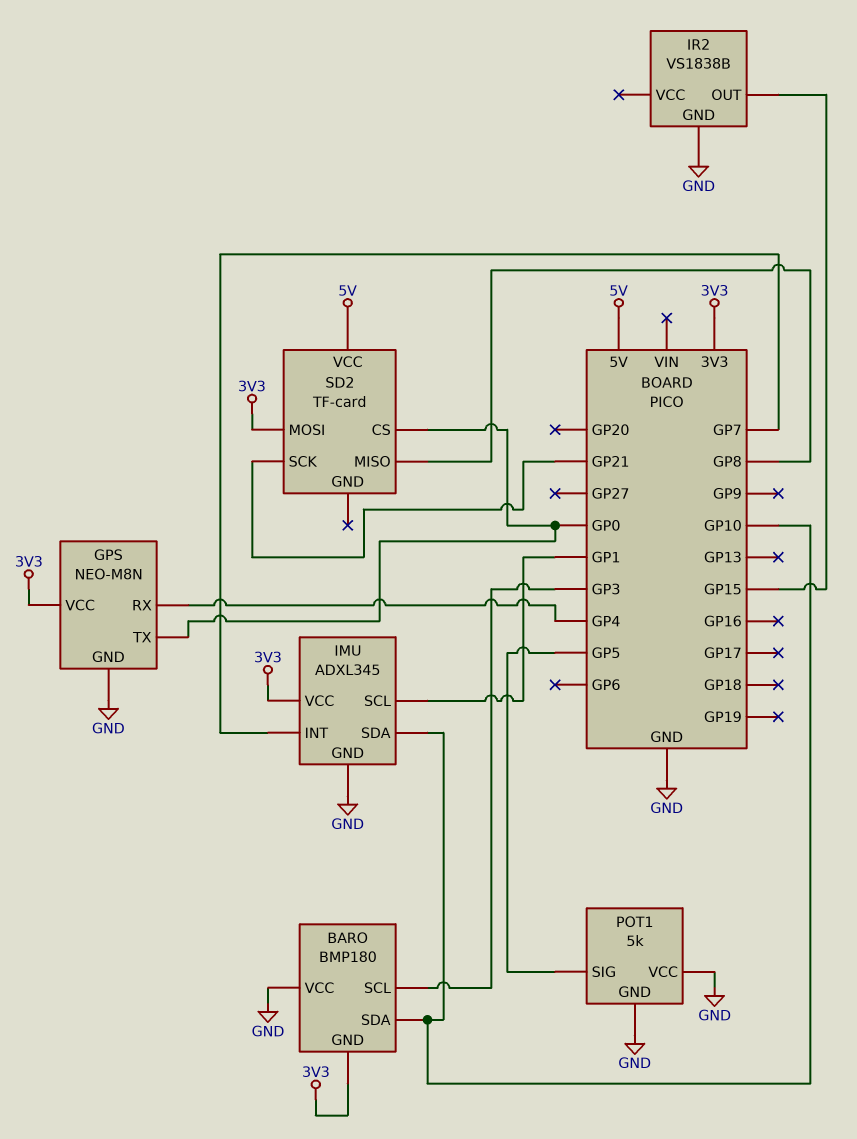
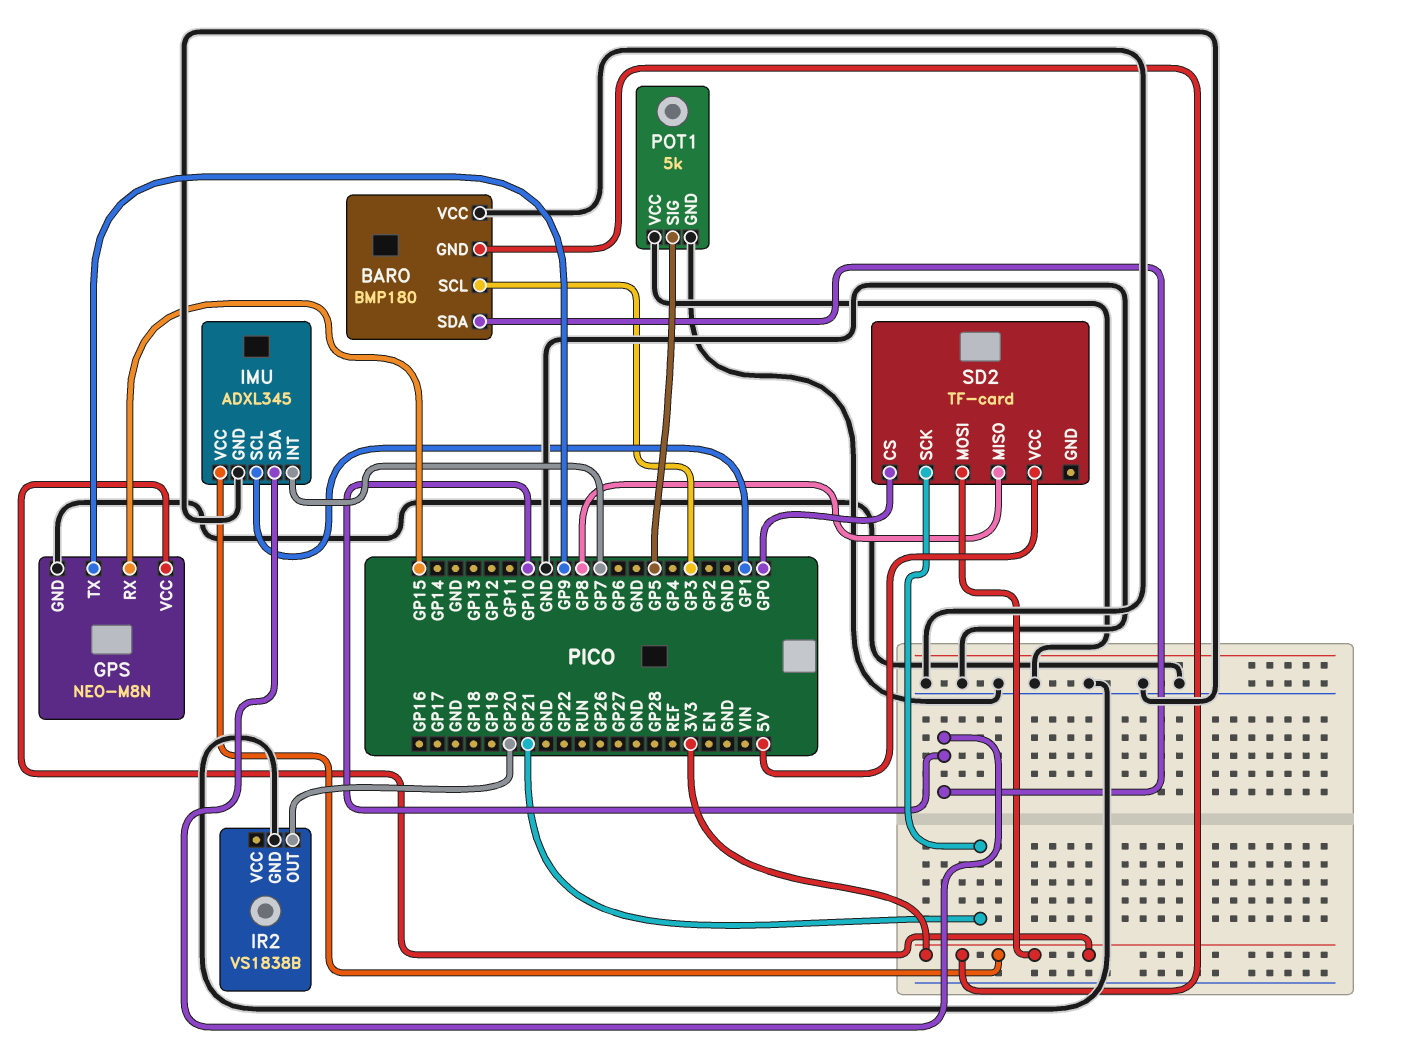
GPS pin RX: GP4 -> GP15
GPS pin TX: GP0 -> GP9
IR2 pin OUT: GP15 -> GP20

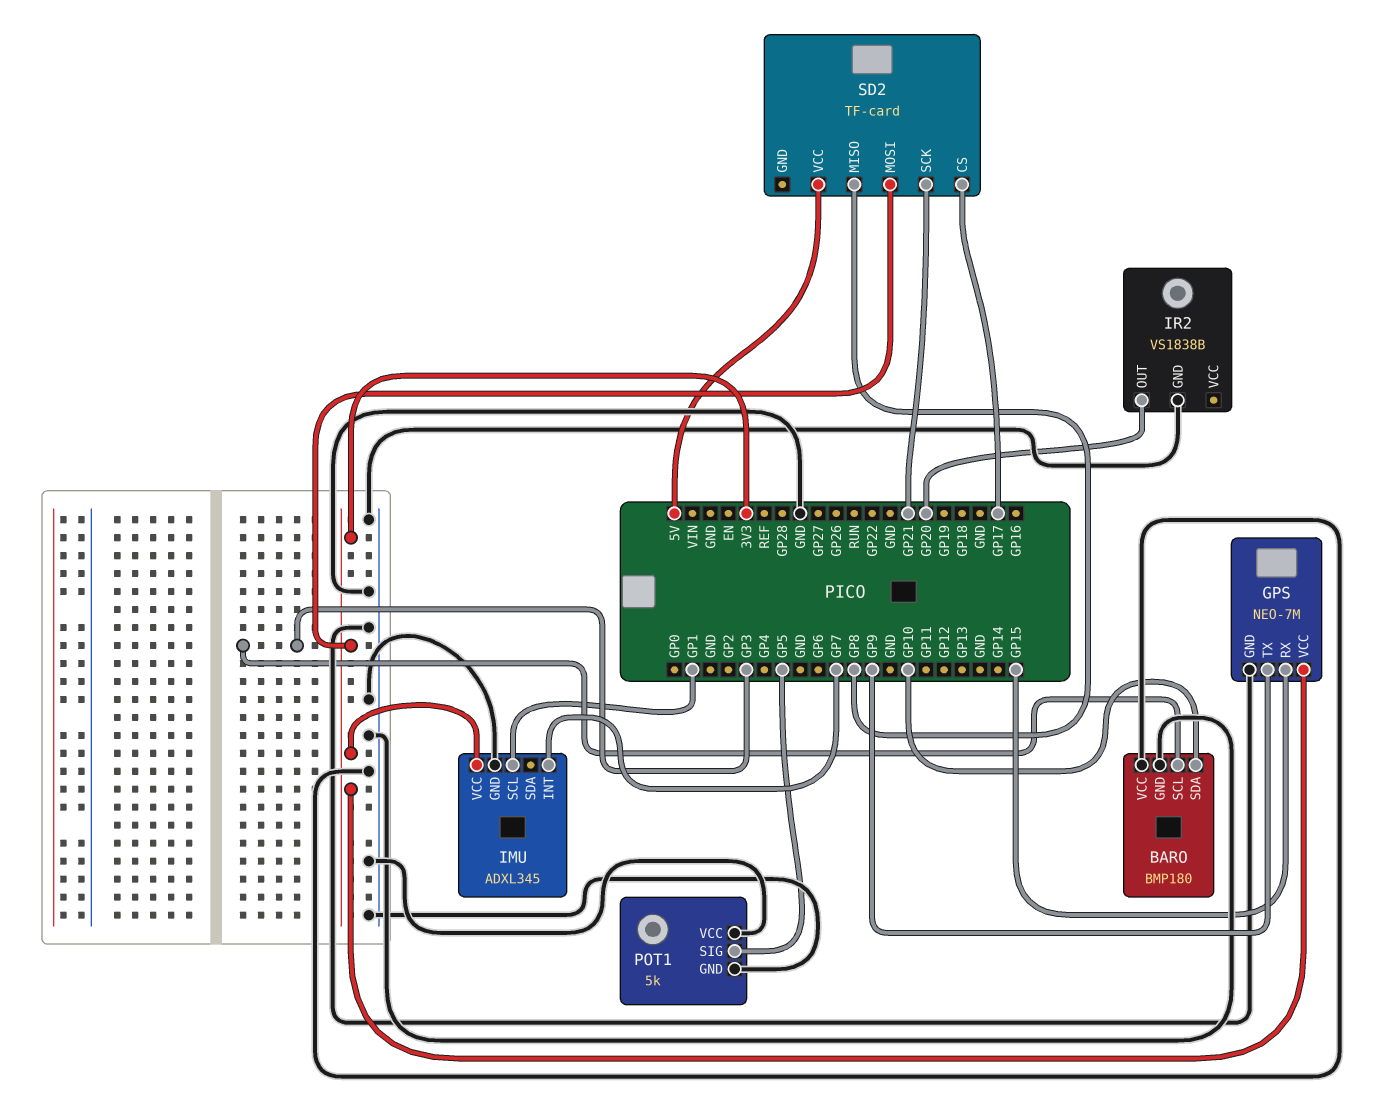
BARO pin GND: 3V3 -> GND
GPS: NEO-M8N -> NEO-7M
IMU pin SDA: GP10 -> none
SD2 pin CS: GP0 -> GP17

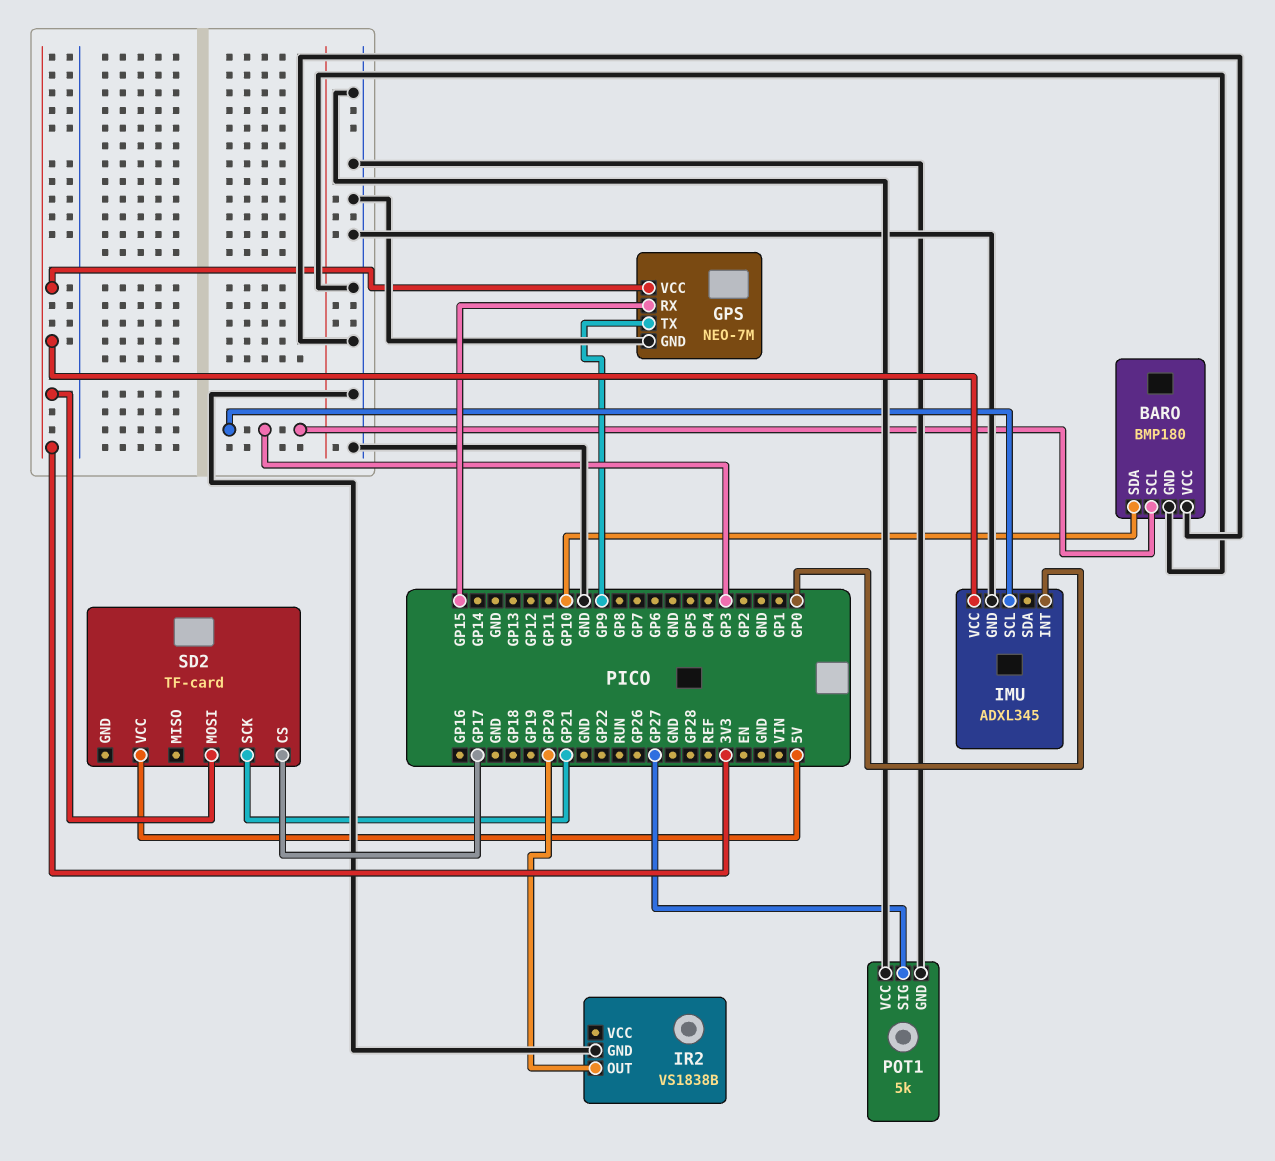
IMU pin INT: GP7 -> GP0
IMU pin SCL: GP1 -> GP3
POT1 pin SIG: GP5 -> GP27
SD2 pin MISO: GP8 -> none

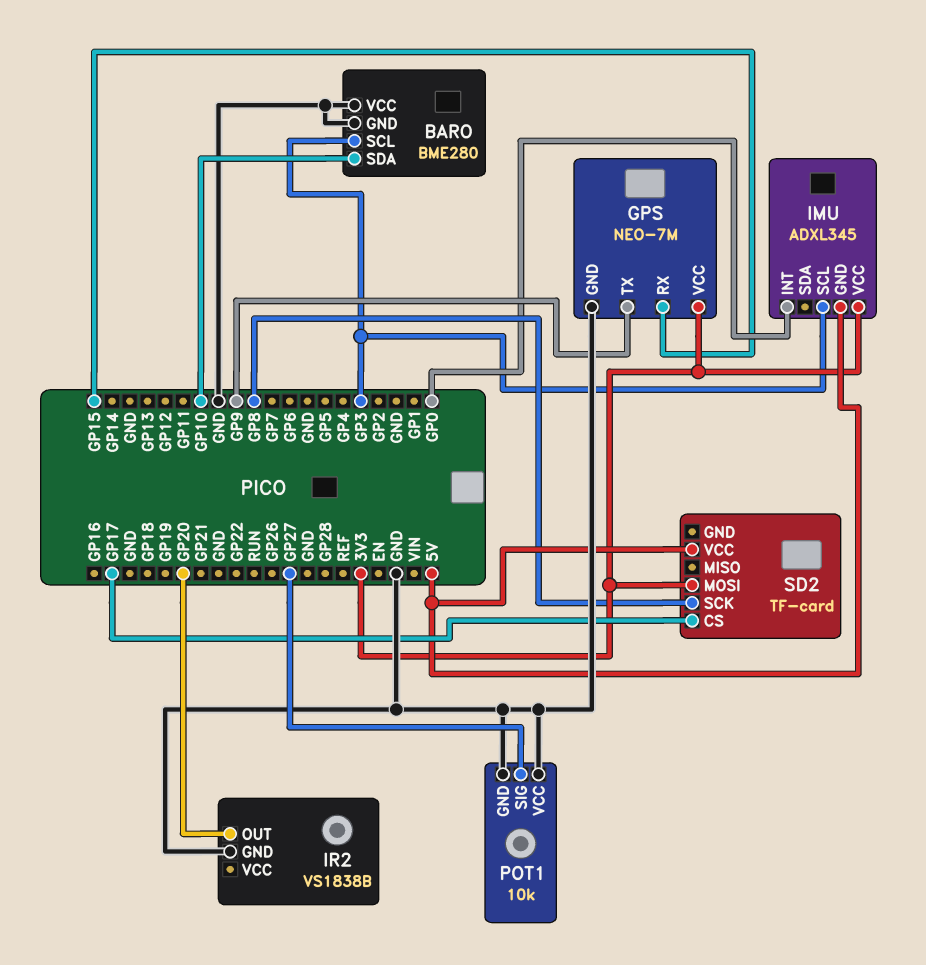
BARO: BMP180 -> BME280
IMU pin GND: GND -> 5V
POT1: 5k -> 10k
SD2 pin SCK: GP21 -> GP8

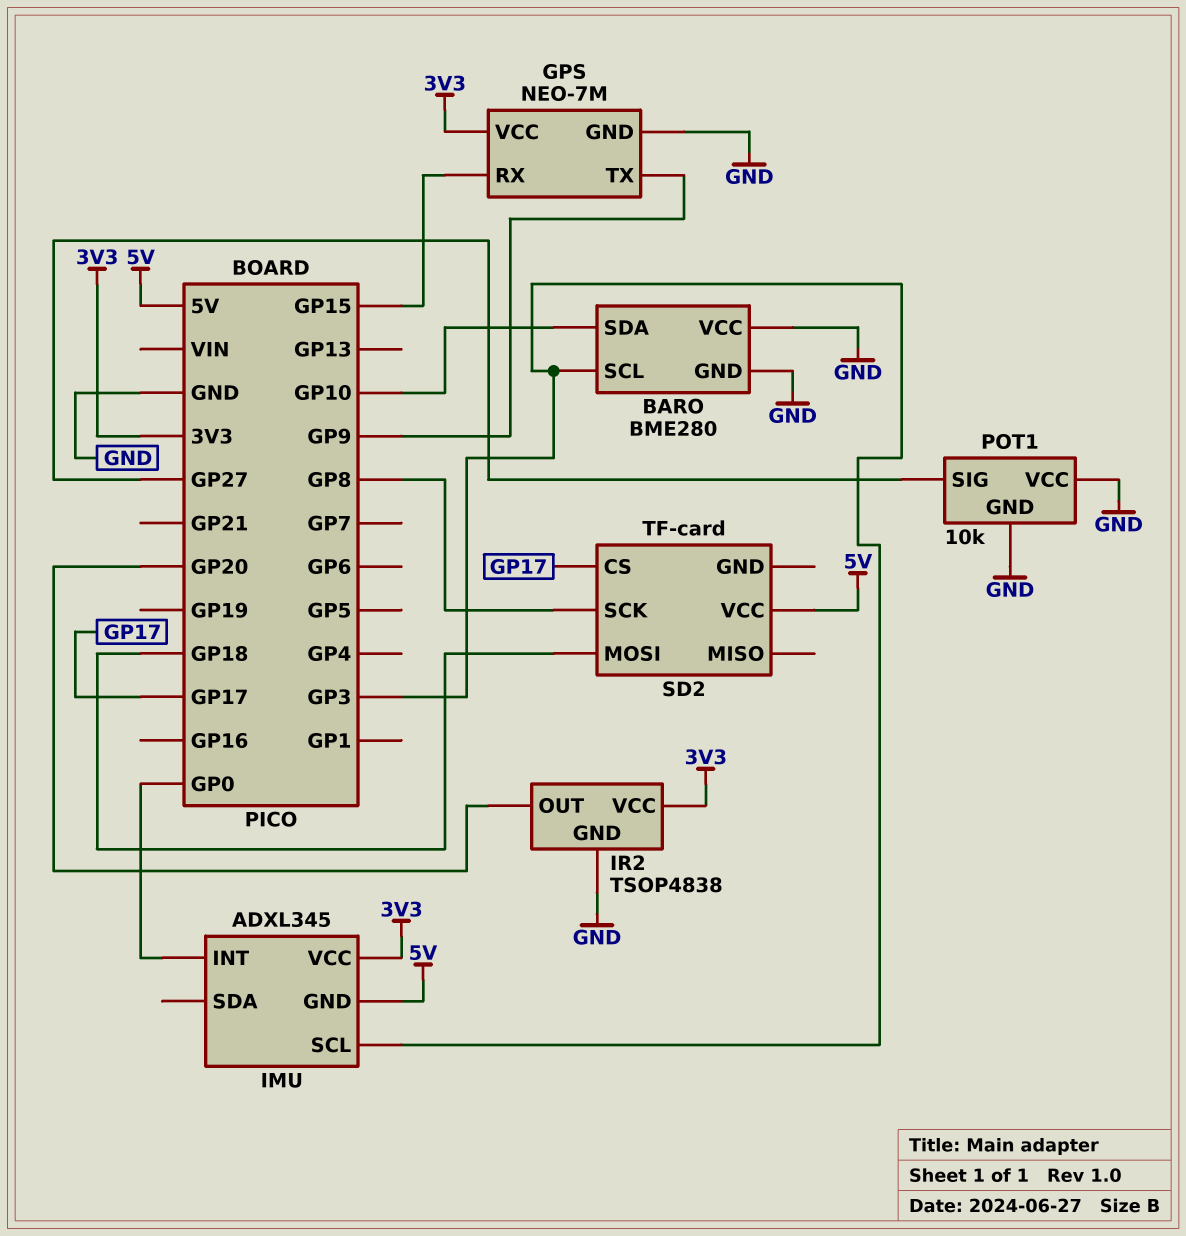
IR2: VS1838B -> TSOP4838
IR2 pin VCC: none -> 3V3
SD2 pin MOSI: 3V3 -> GP18

